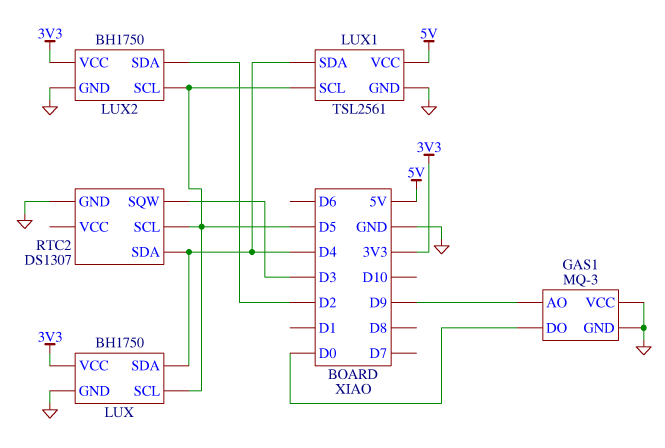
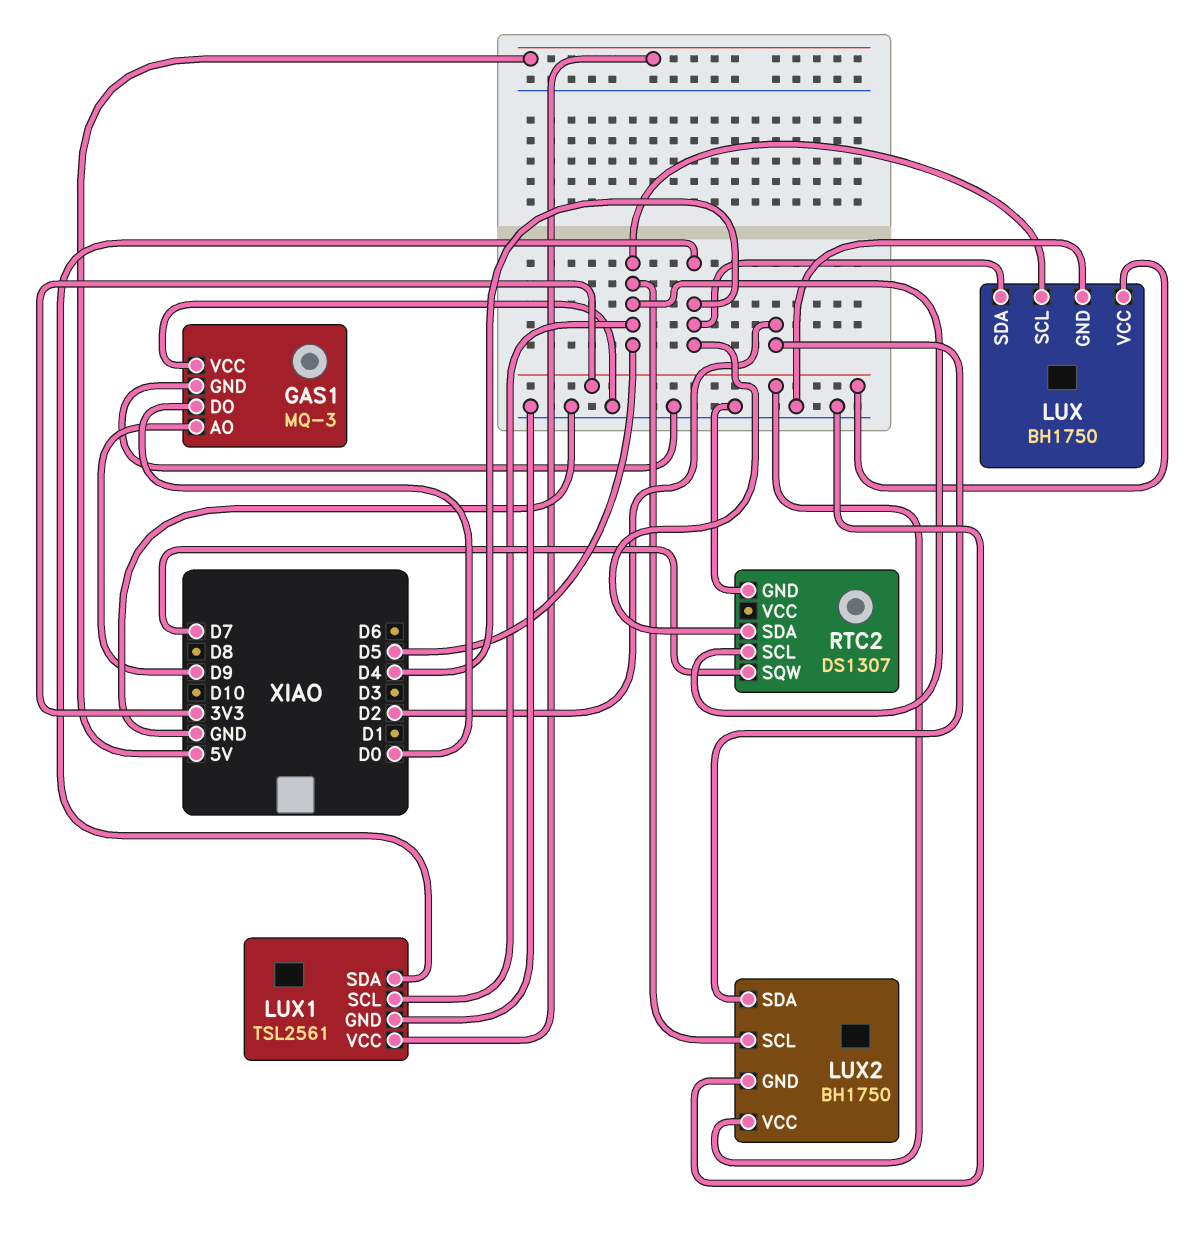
RTC2 pin SQW: D3 -> D7

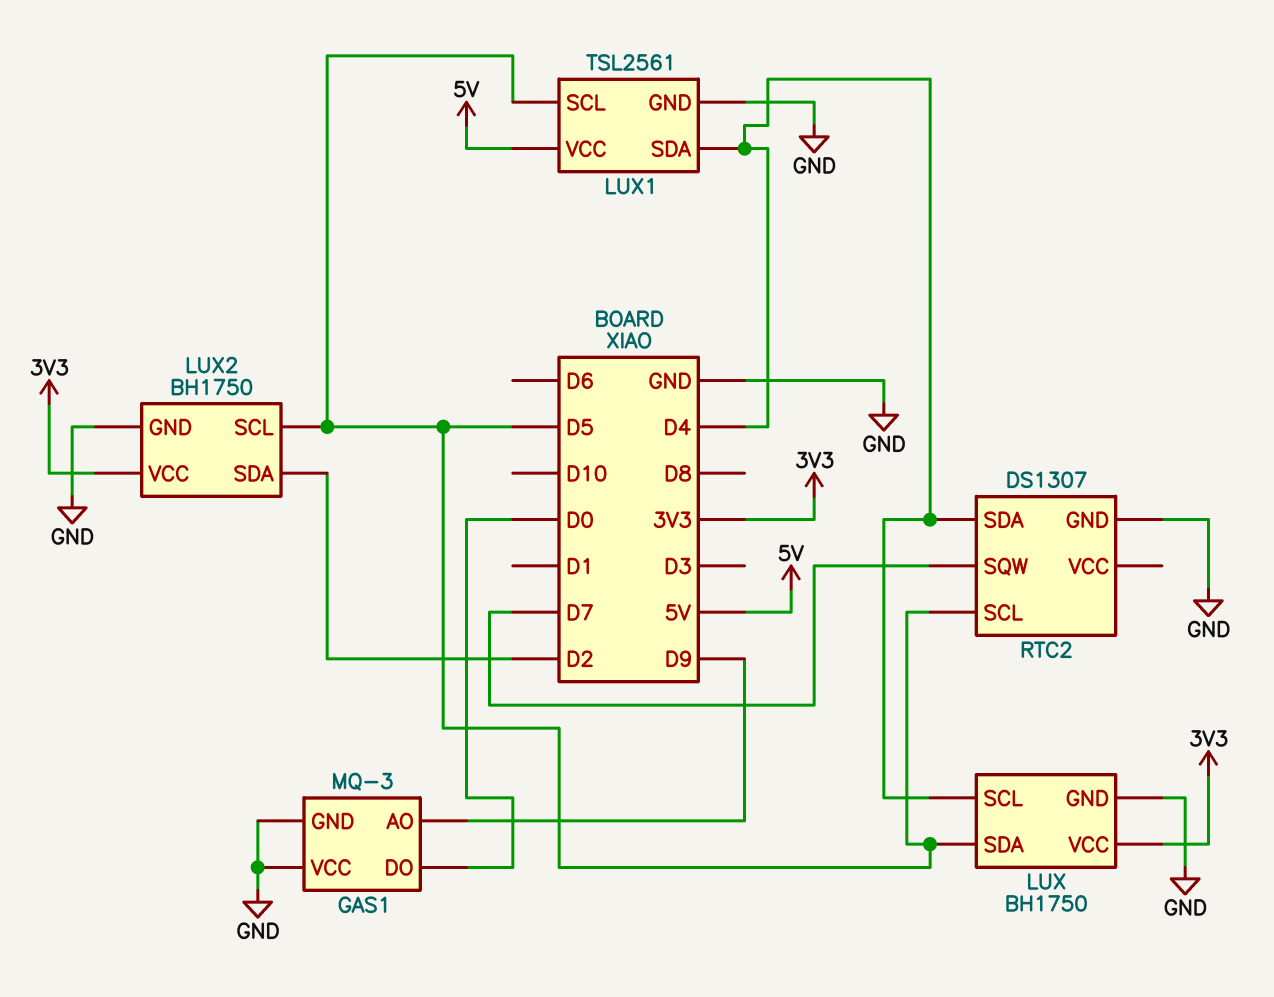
LUX pin SCL: D5 -> D4
LUX pin SDA: D4 -> D5

